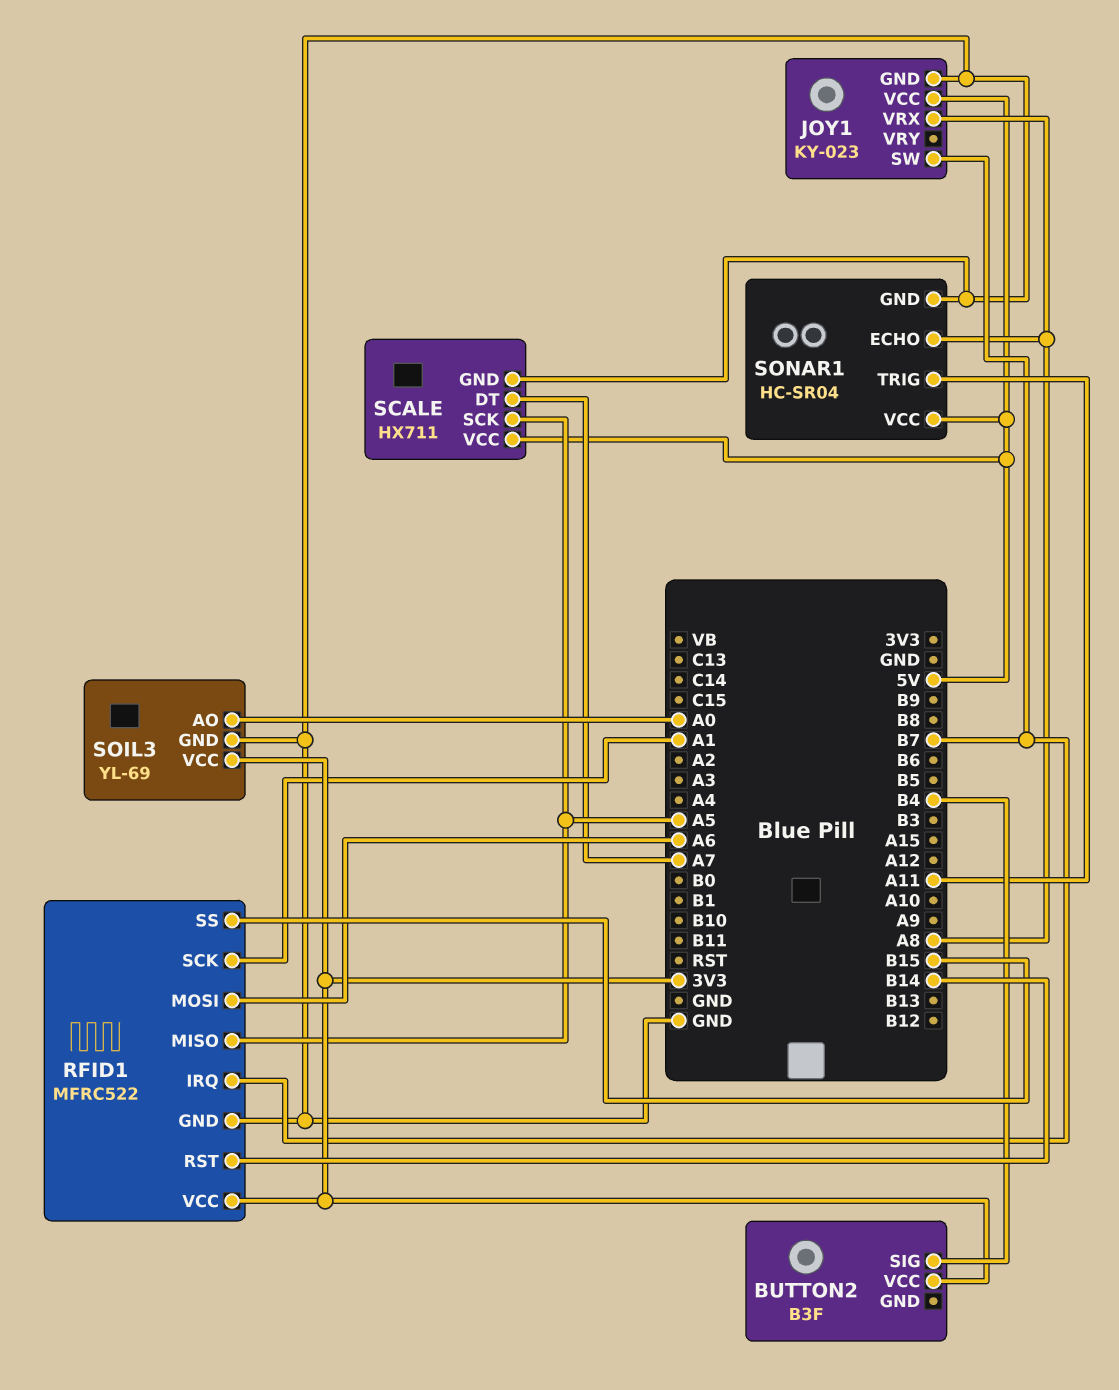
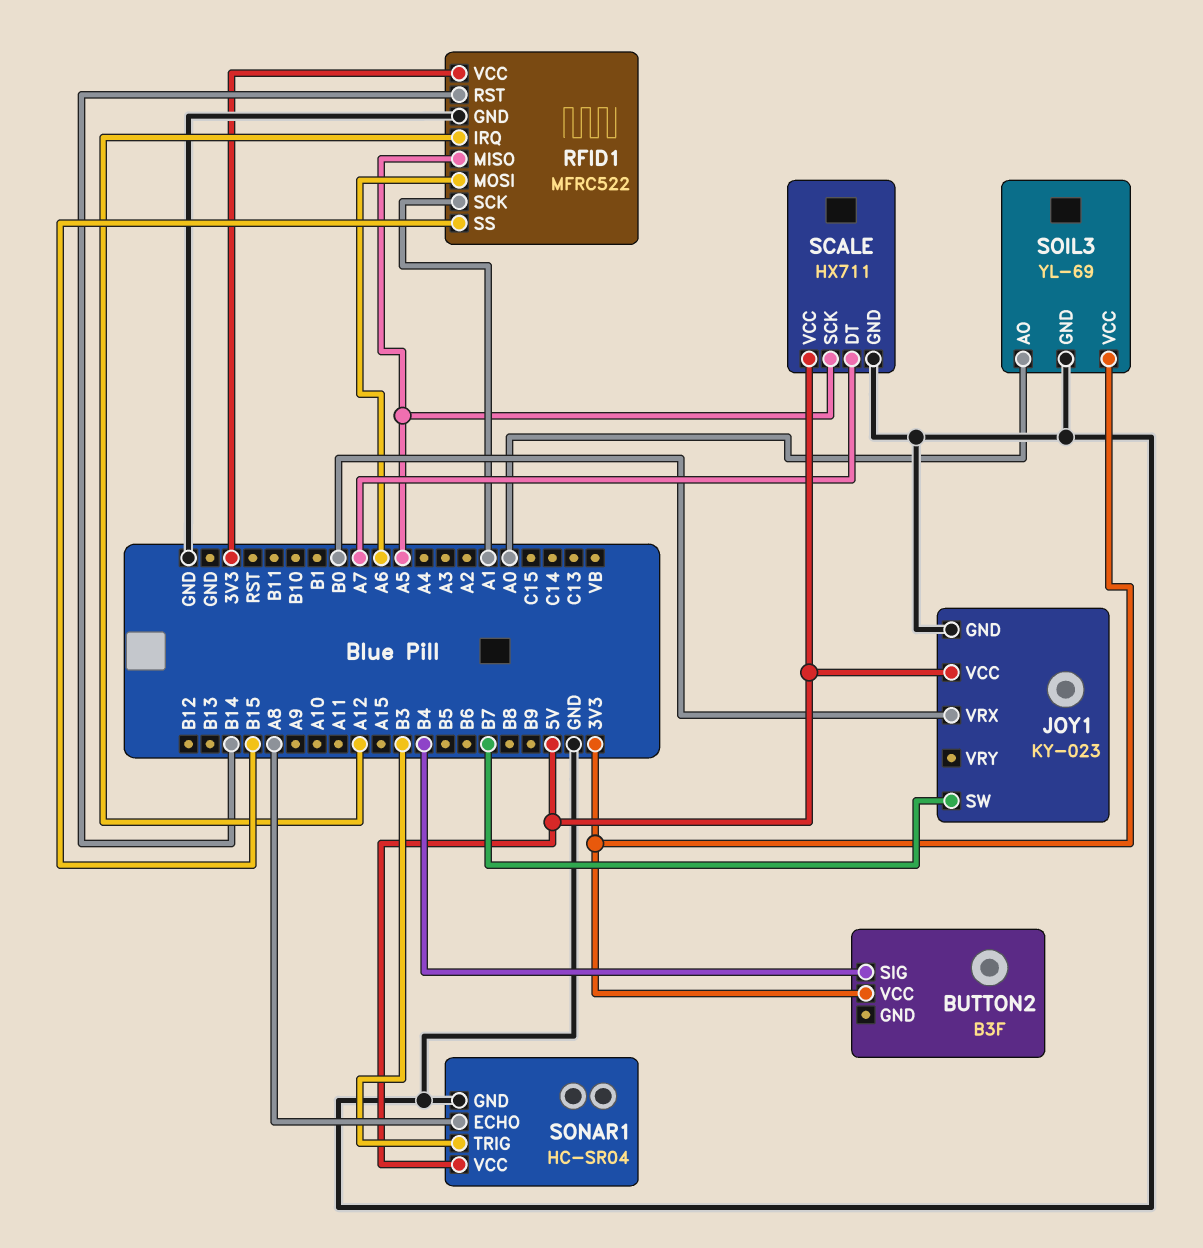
JOY1 pin VRX: A8 -> B0
RFID1 pin IRQ: B7 -> A12
SONAR1 pin TRIG: A11 -> B3

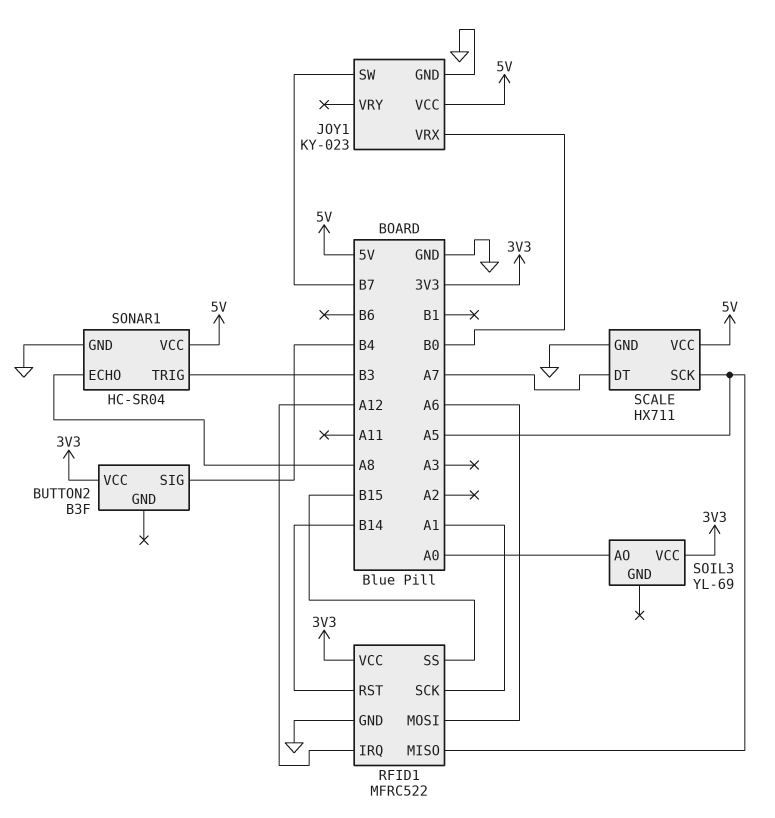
SOIL3 pin GND: GND -> none

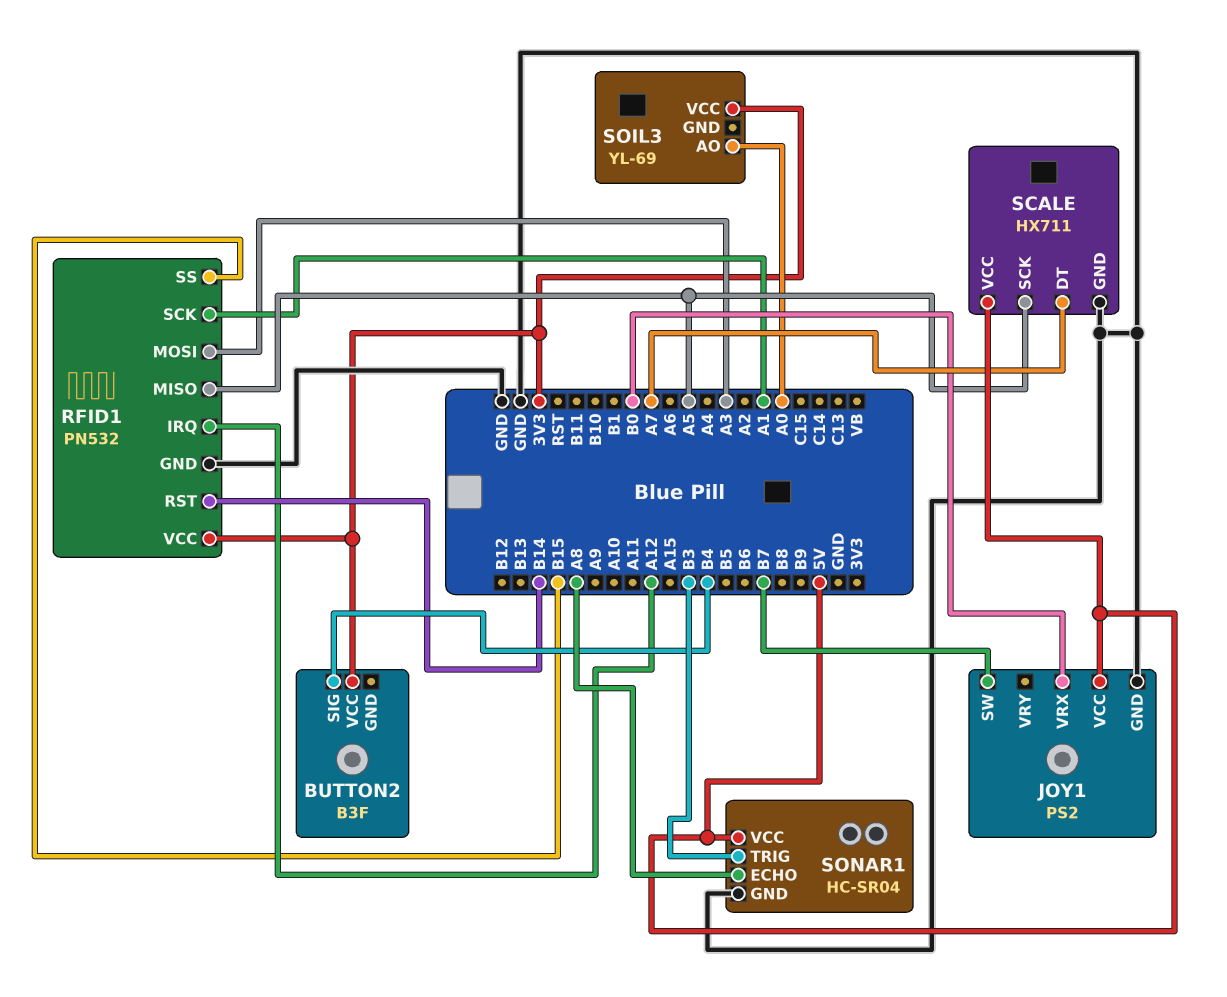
JOY1: KY-023 -> PS2
RFID1: MFRC522 -> PN532
RFID1 pin MOSI: A6 -> A3

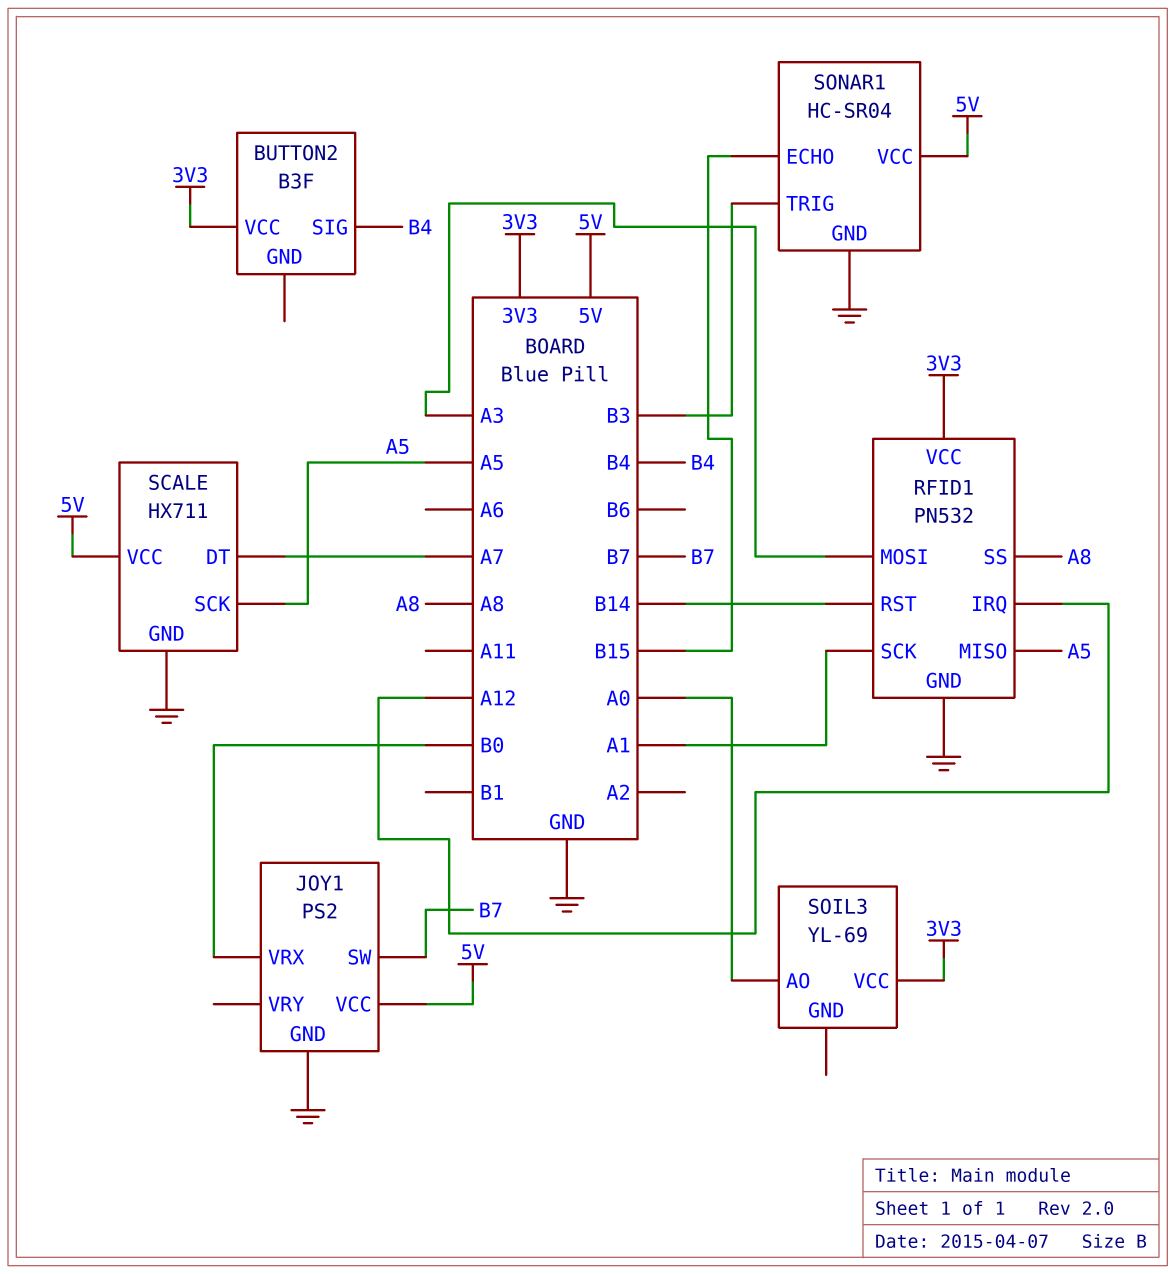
RFID1 pin SS: B15 -> A8
SONAR1 pin ECHO: A8 -> B15

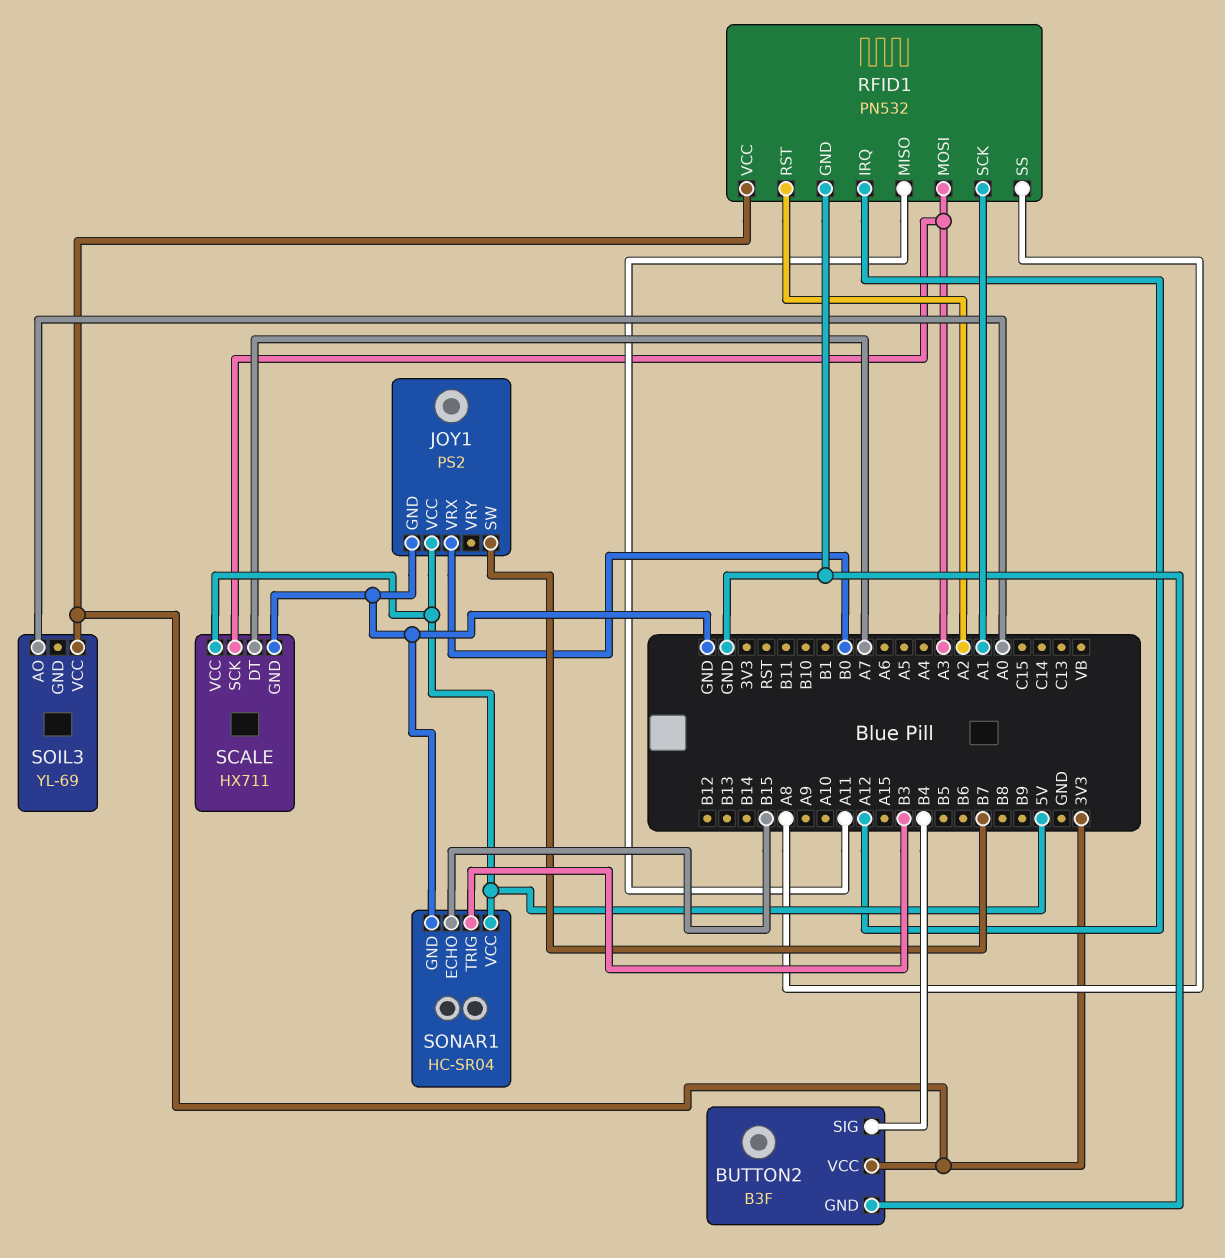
BUTTON2 pin GND: none -> GND
RFID1 pin MISO: A5 -> A11
RFID1 pin RST: B14 -> A2
SCALE pin SCK: A5 -> A3

